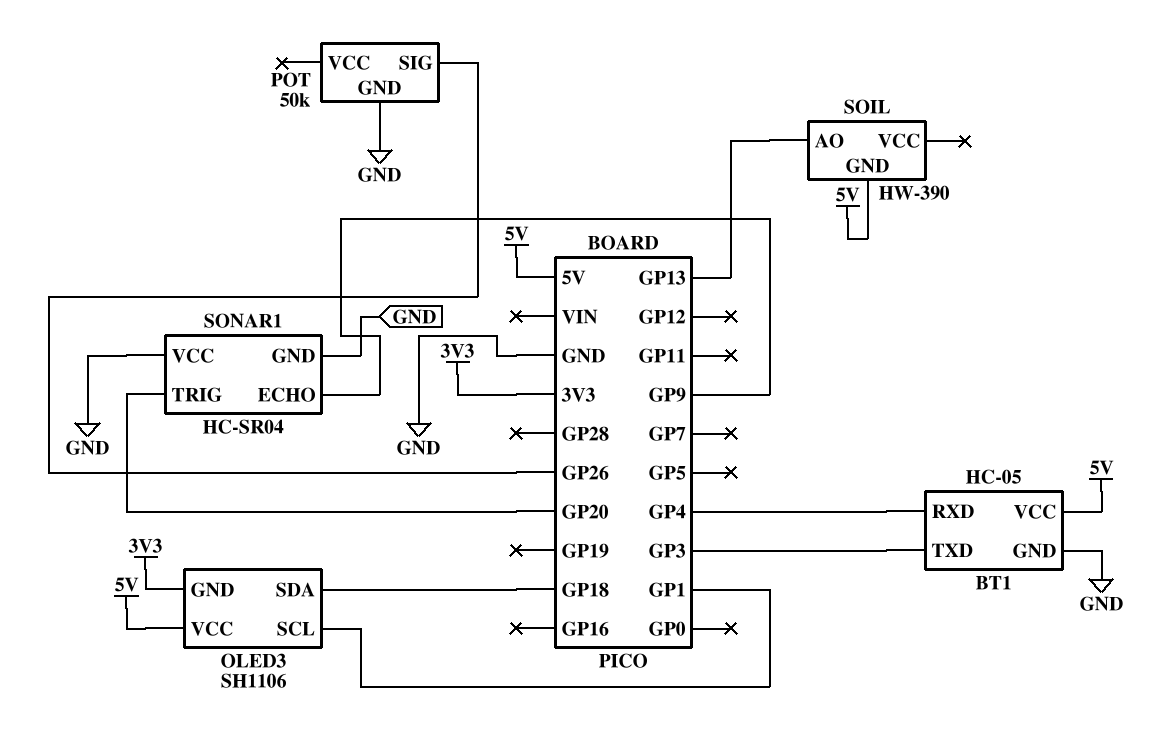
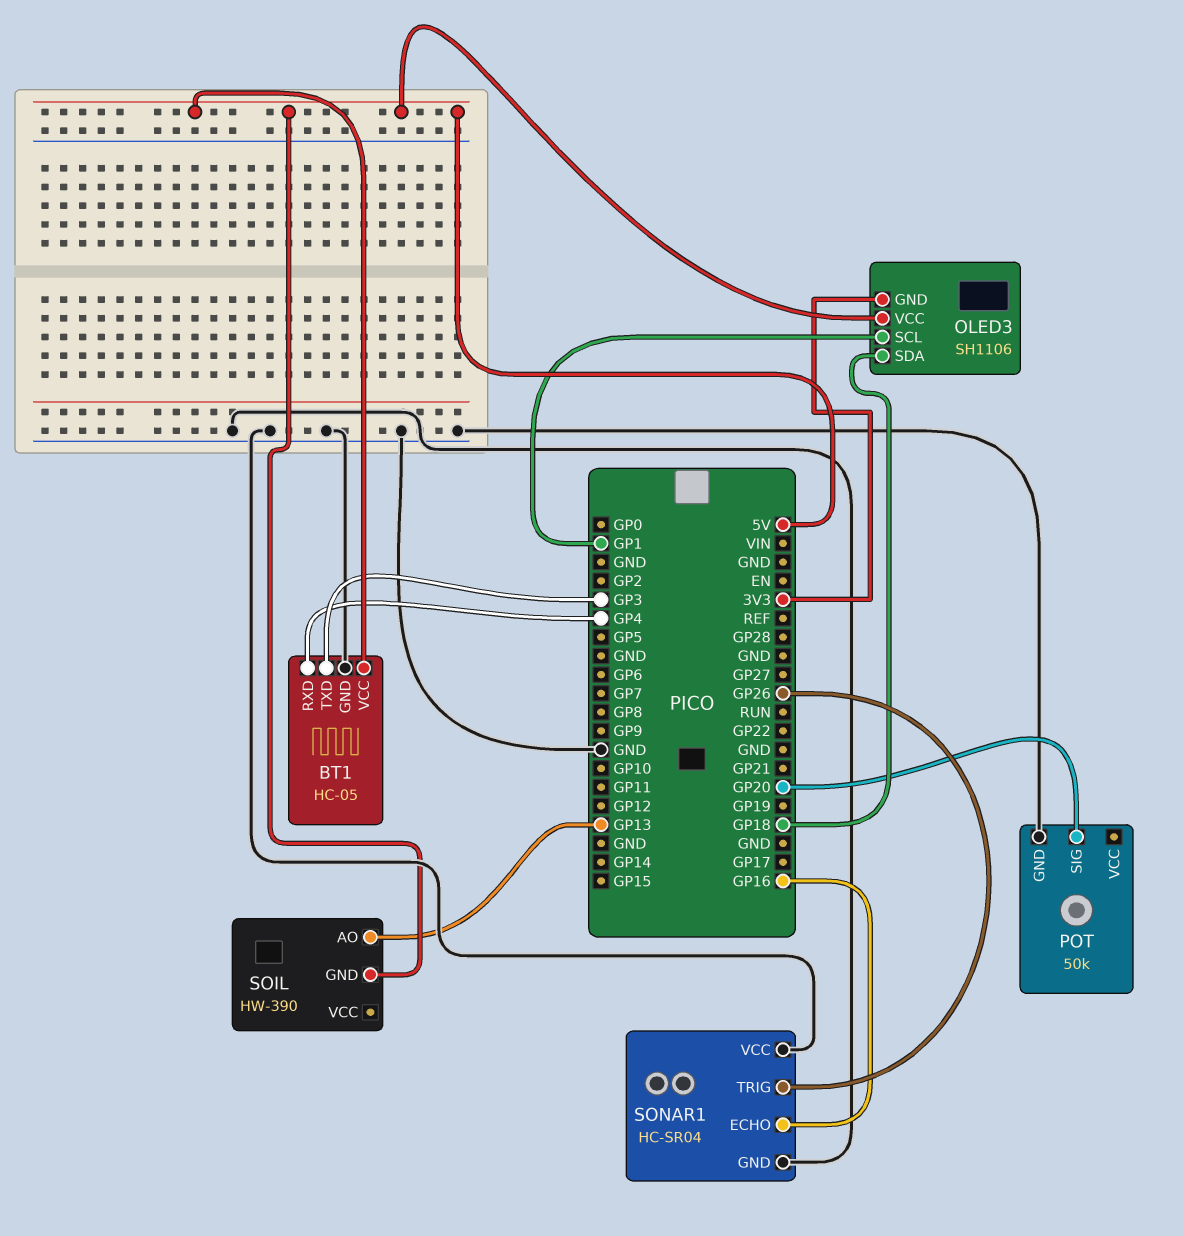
POT pin SIG: GP26 -> GP20
SONAR1 pin ECHO: GP9 -> GP16
SONAR1 pin TRIG: GP20 -> GP26

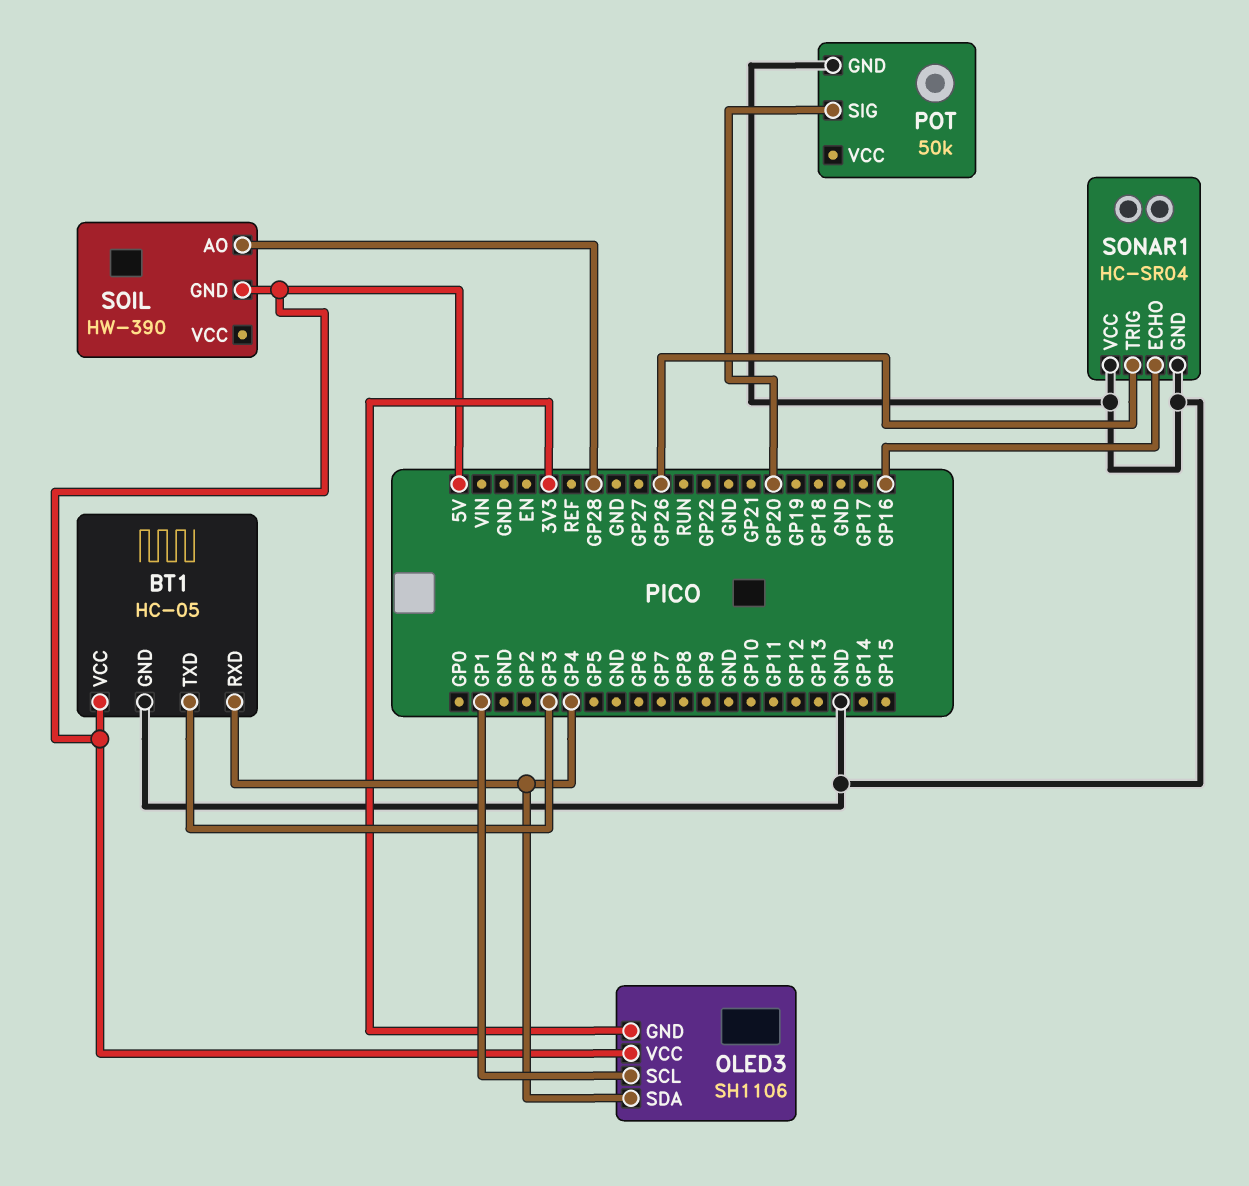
OLED3 pin SDA: GP18 -> GP4
SOIL pin AO: GP13 -> GP28

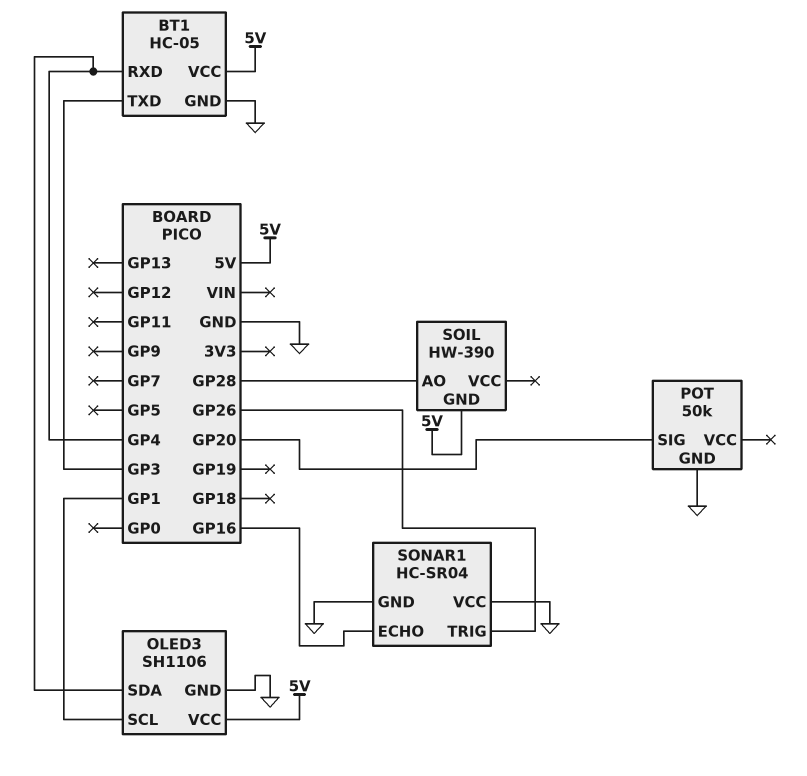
OLED3 pin GND: 3V3 -> GND

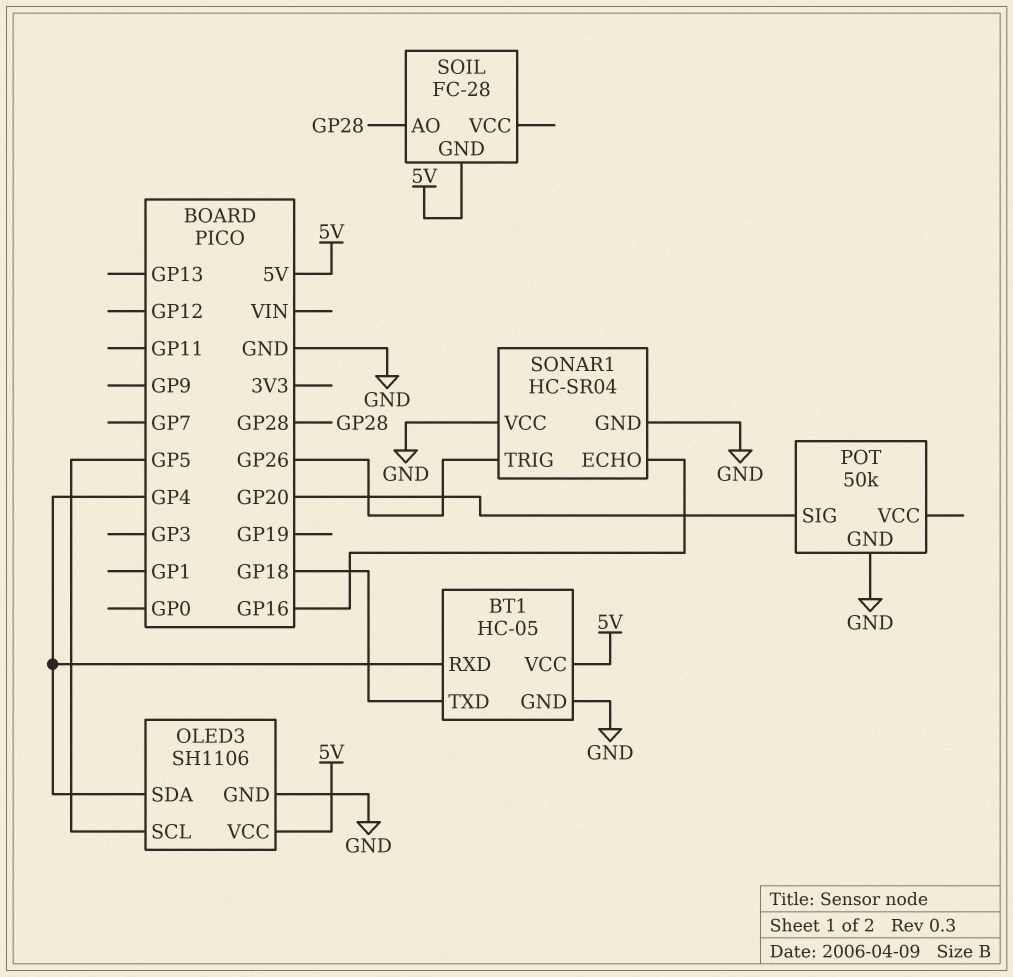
BT1 pin TXD: GP3 -> GP18
OLED3 pin SCL: GP1 -> GP5
SOIL: HW-390 -> FC-28

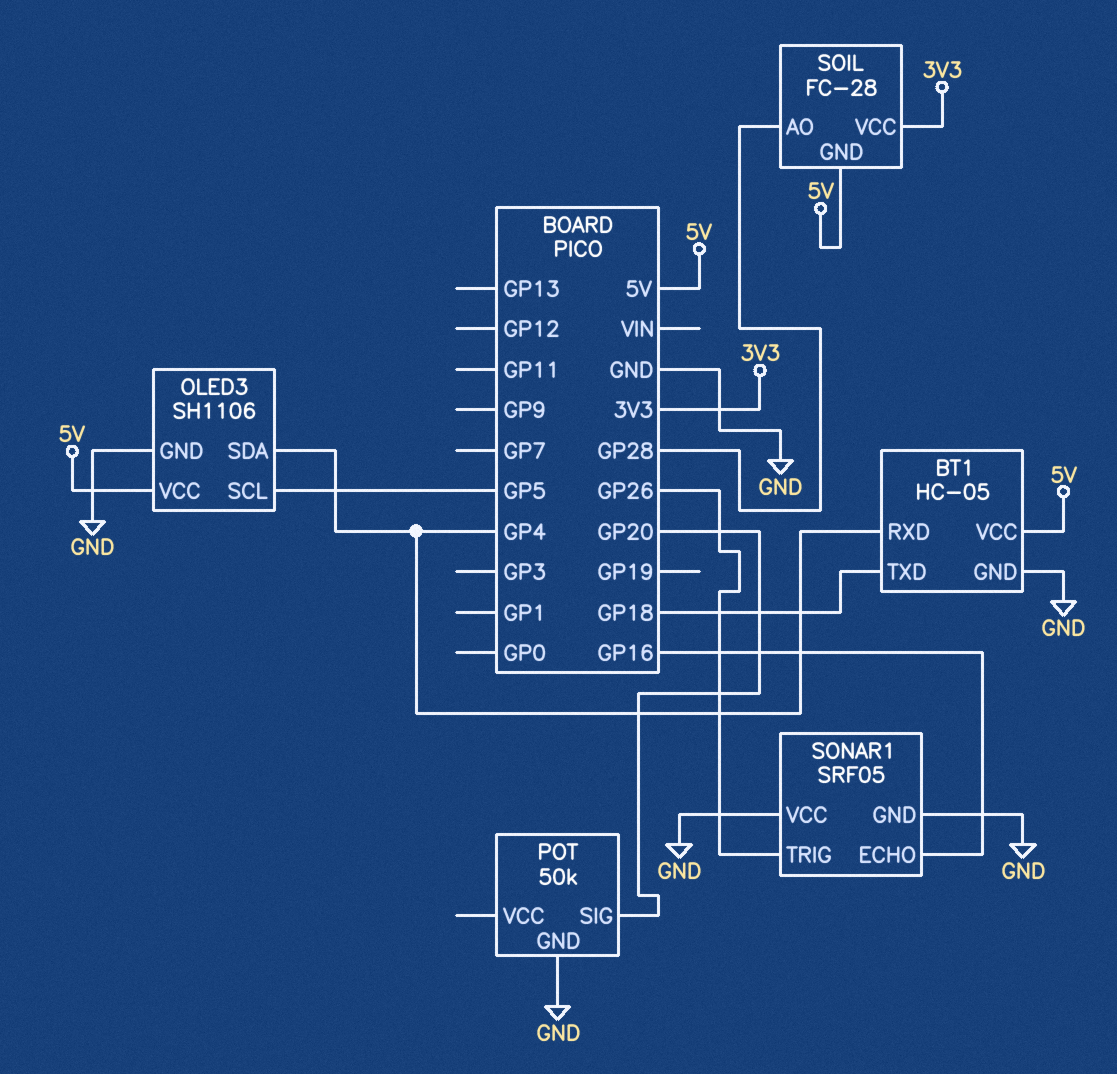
SOIL pin VCC: none -> 3V3
SONAR1: HC-SR04 -> SRF05

